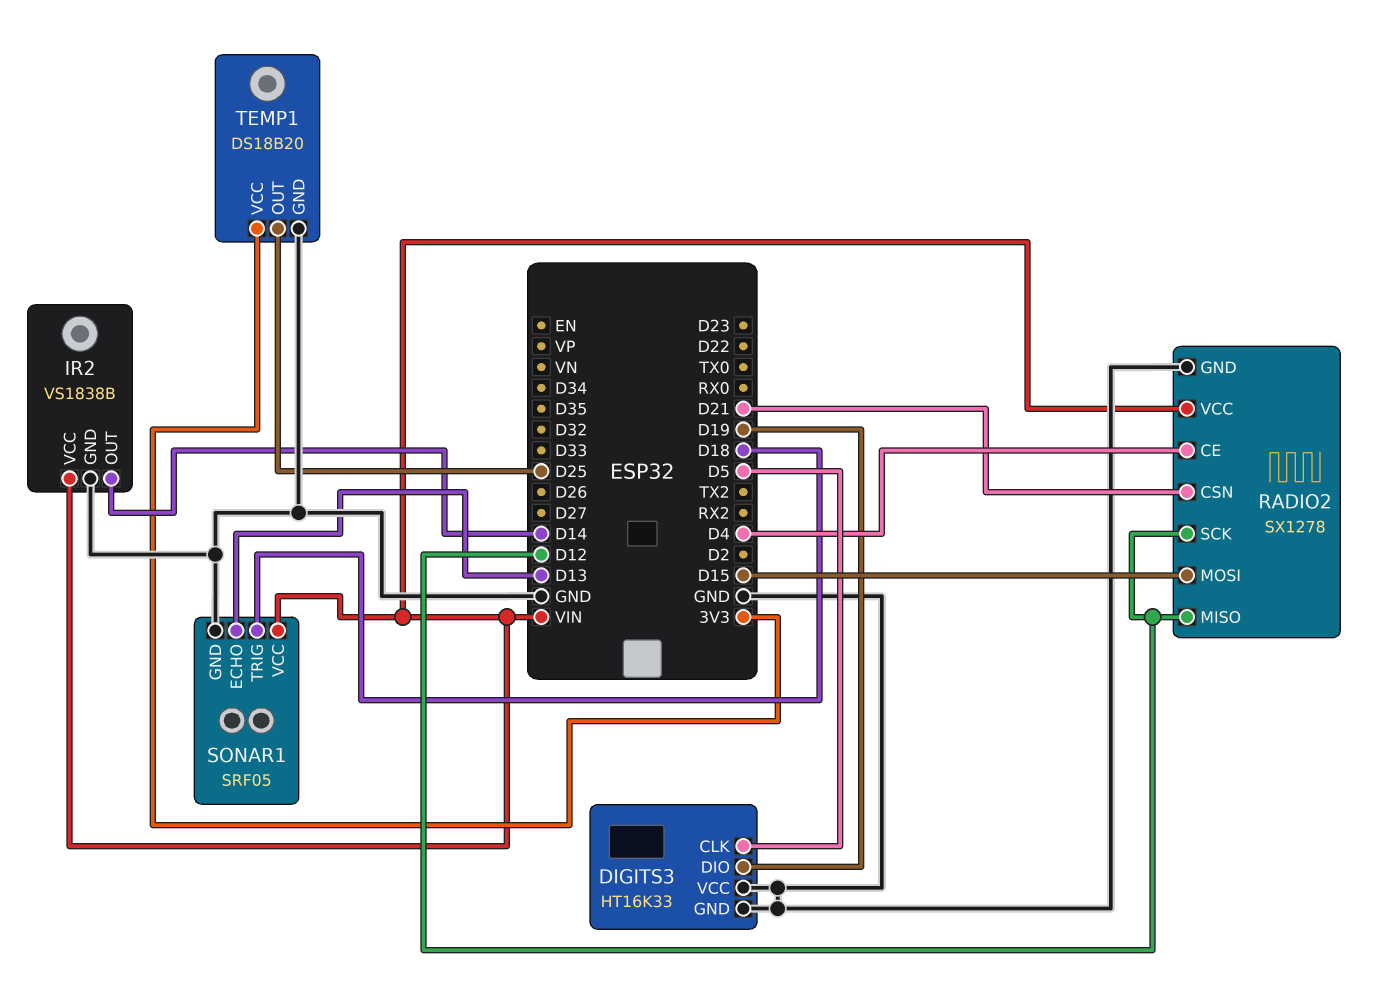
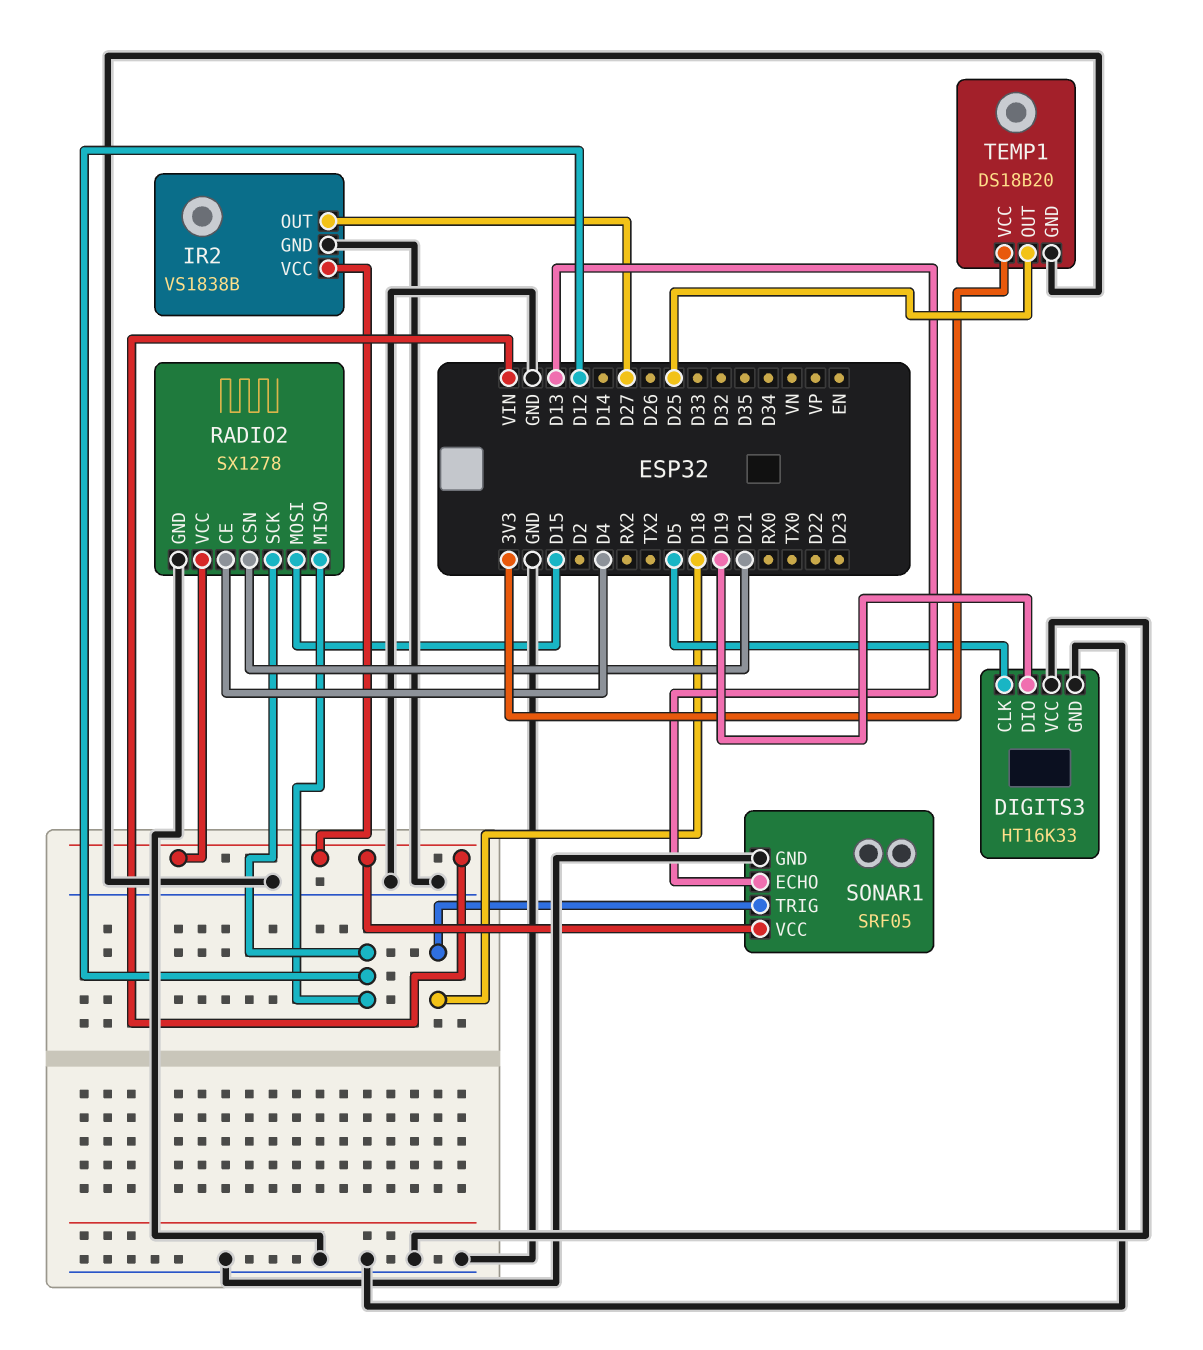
IR2 pin OUT: D14 -> D27

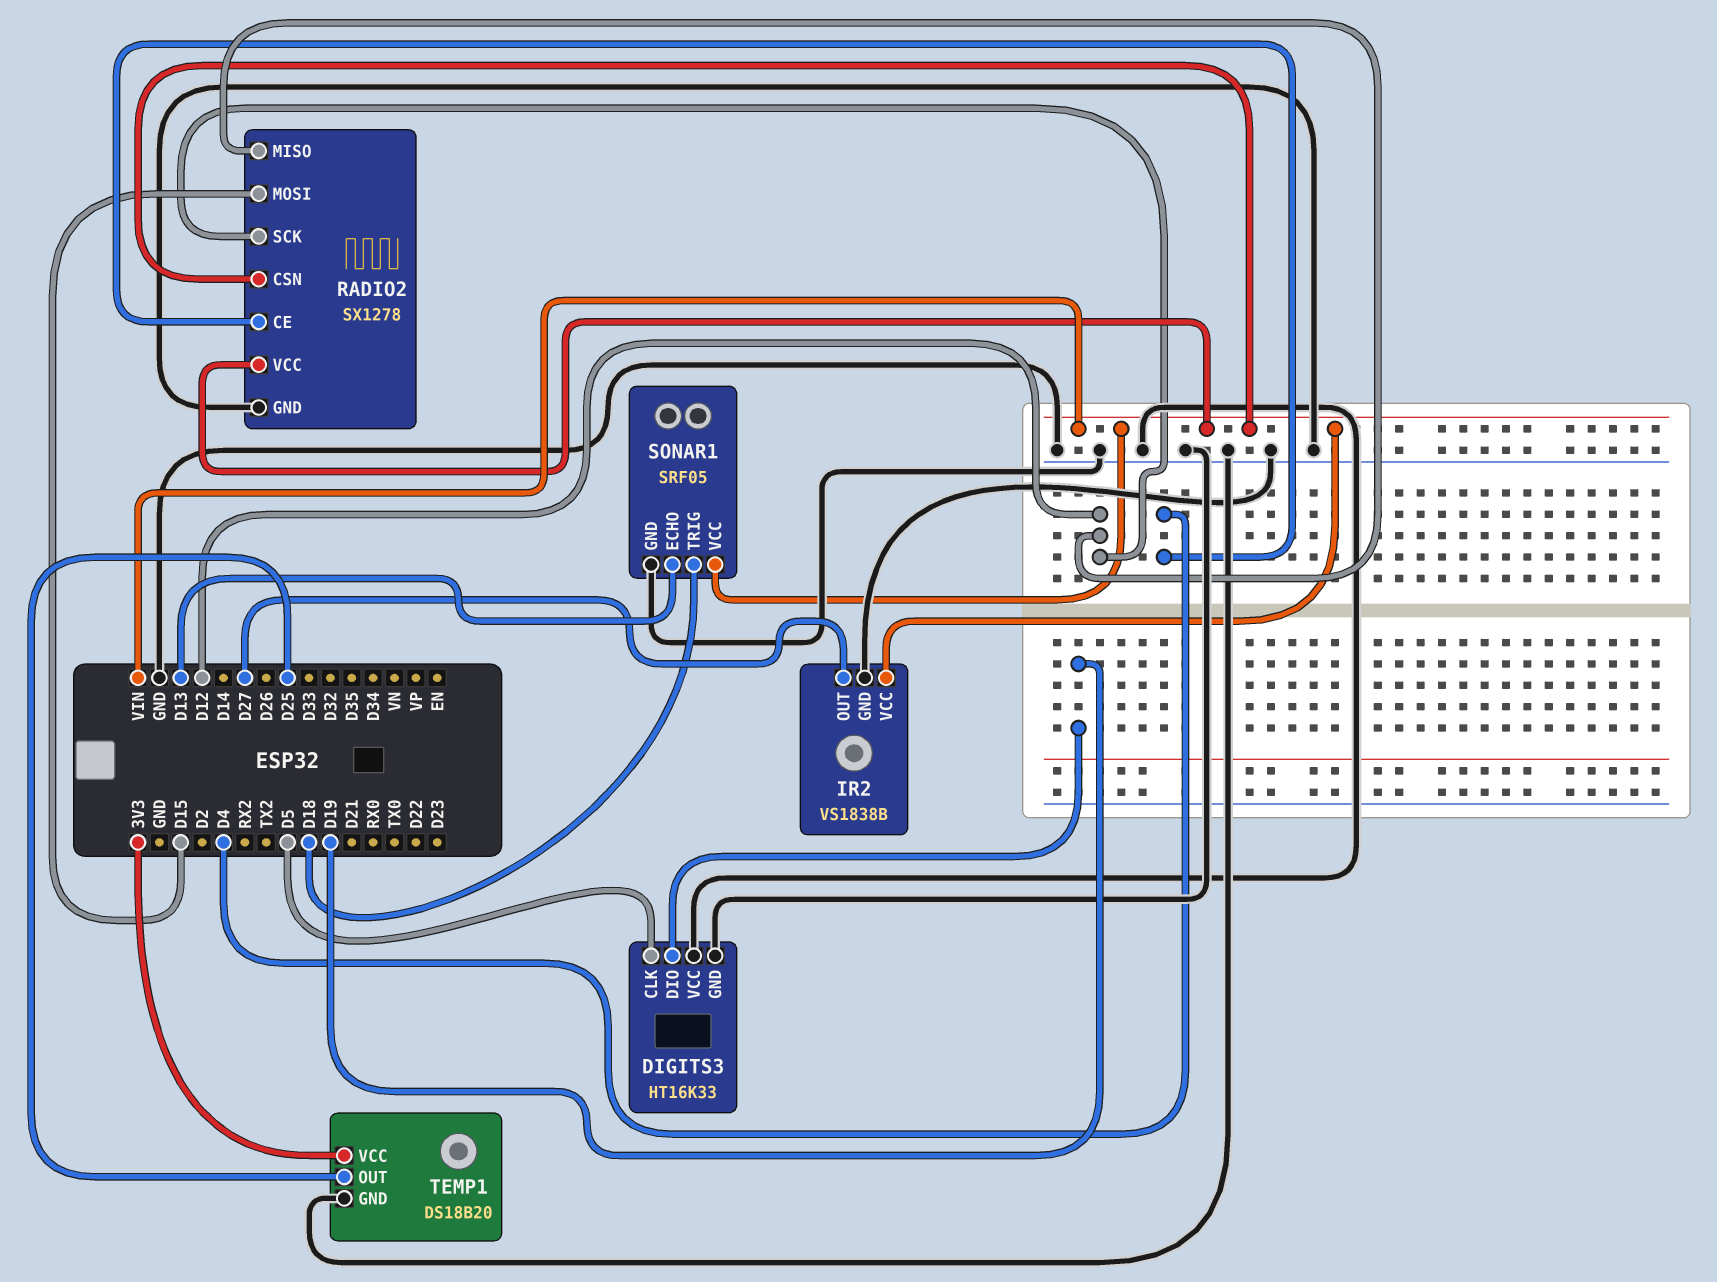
RADIO2 pin CSN: D21 -> VIN

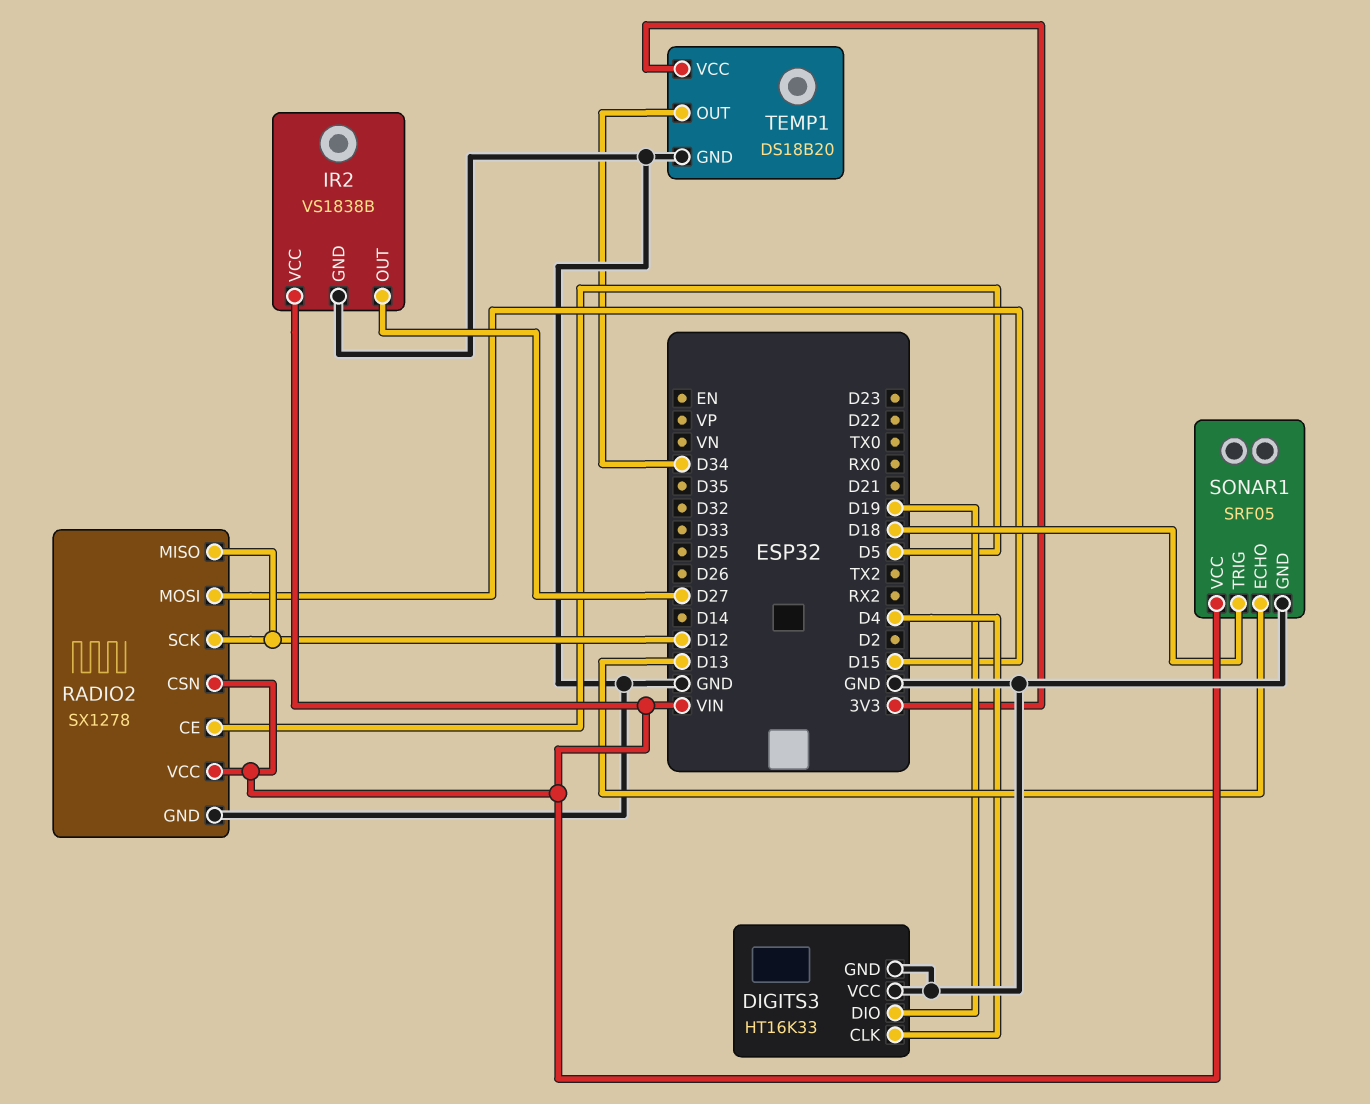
DIGITS3 pin CLK: D5 -> D4
RADIO2 pin CE: D4 -> D5
TEMP1 pin OUT: D25 -> D34

